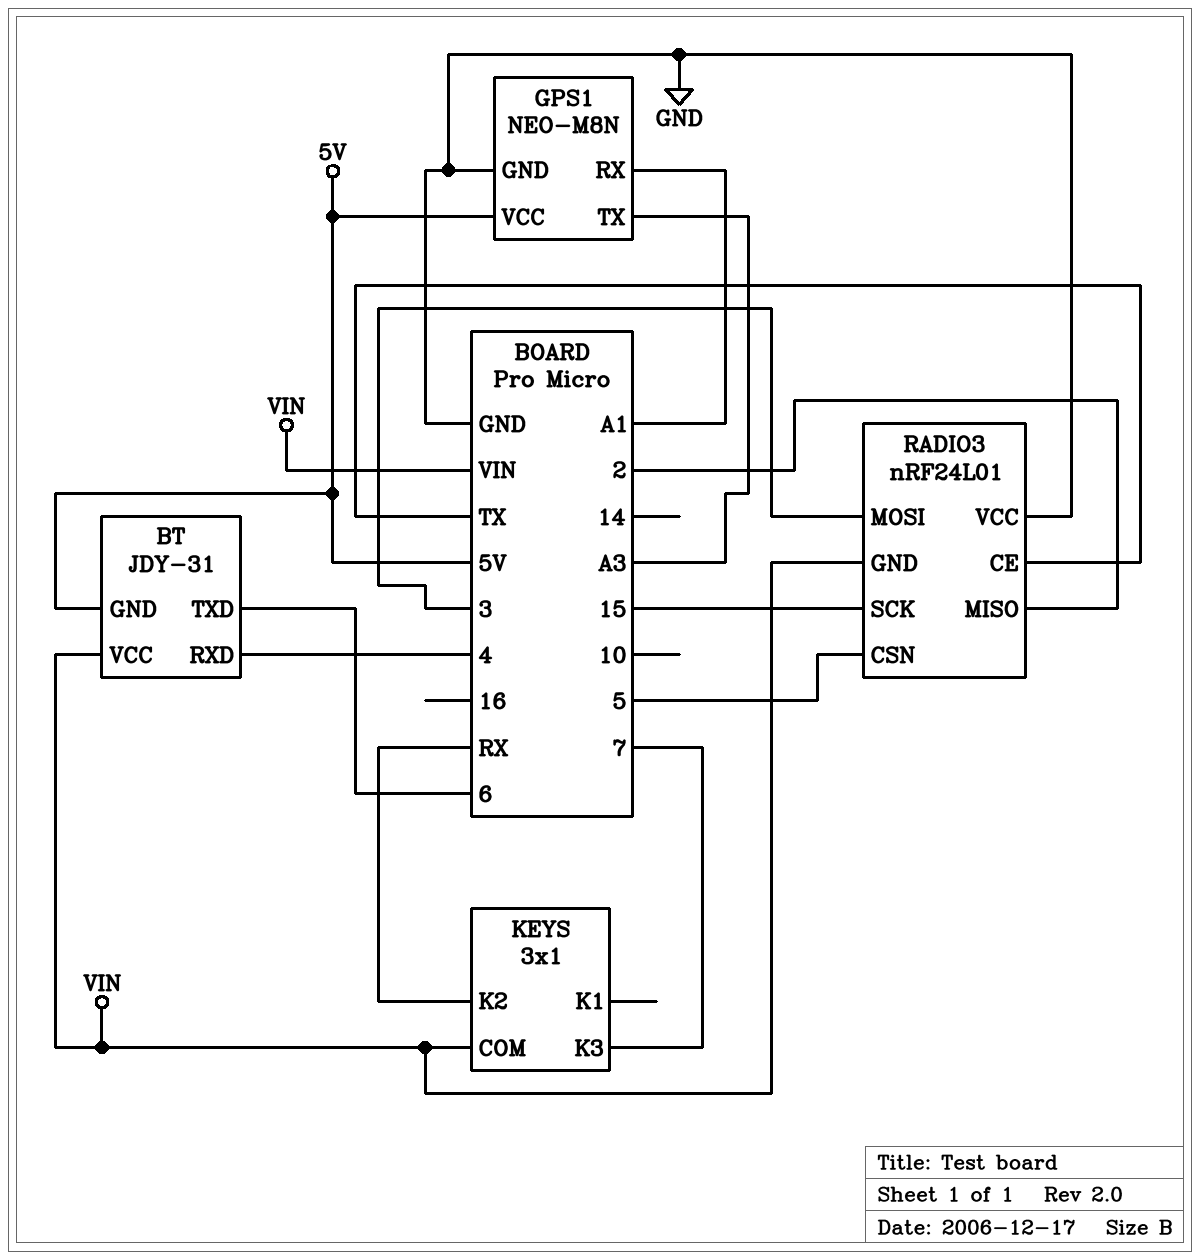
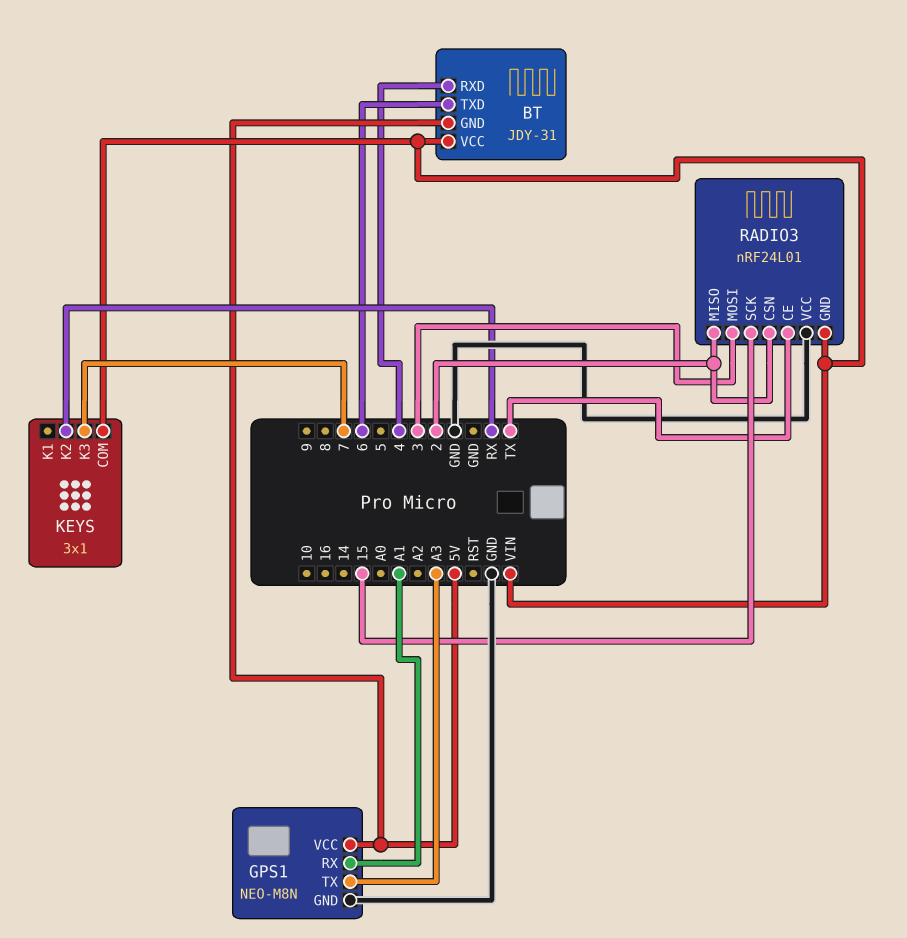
RADIO3 pin CSN: 5 -> 2

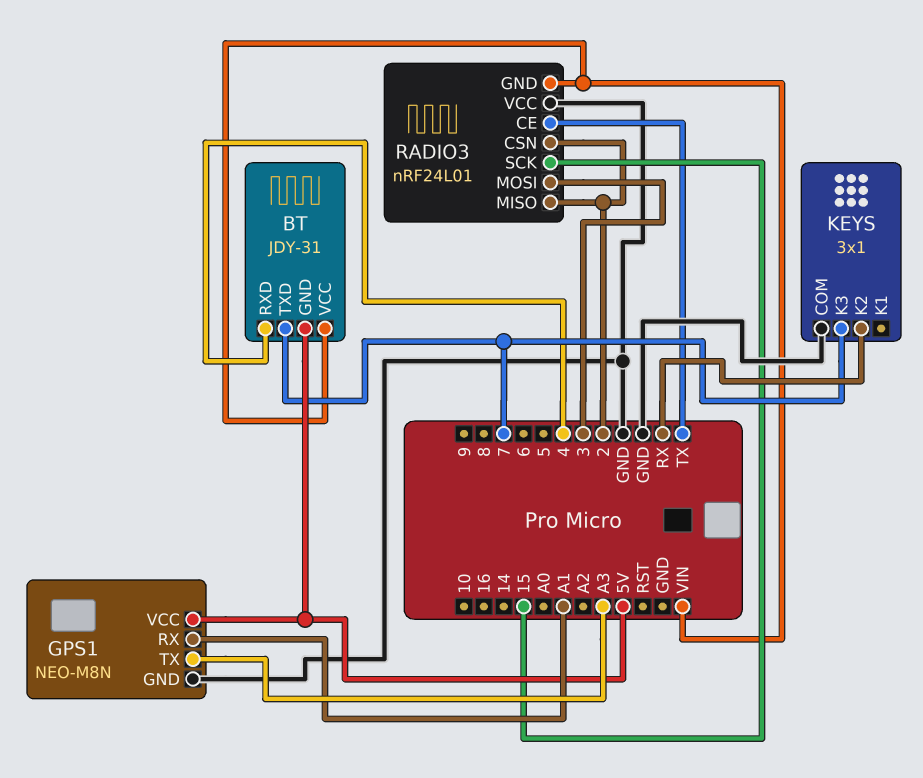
BT pin TXD: 6 -> 7
KEYS pin COM: VIN -> GND

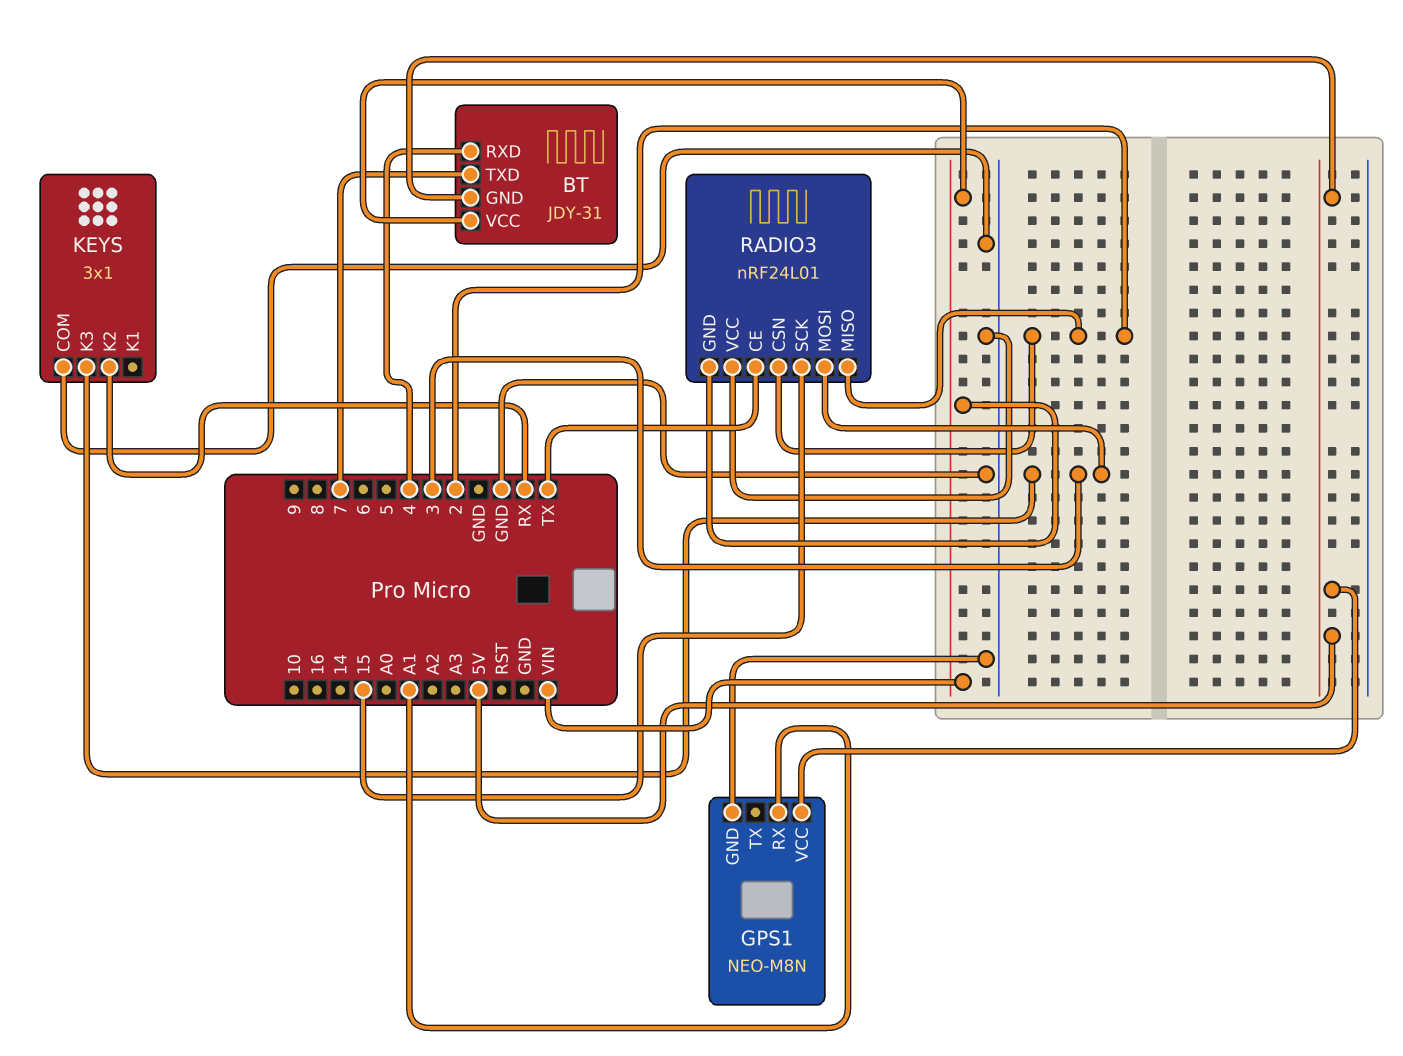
GPS1 pin TX: A3 -> none
KEYS pin K3: 7 -> 3

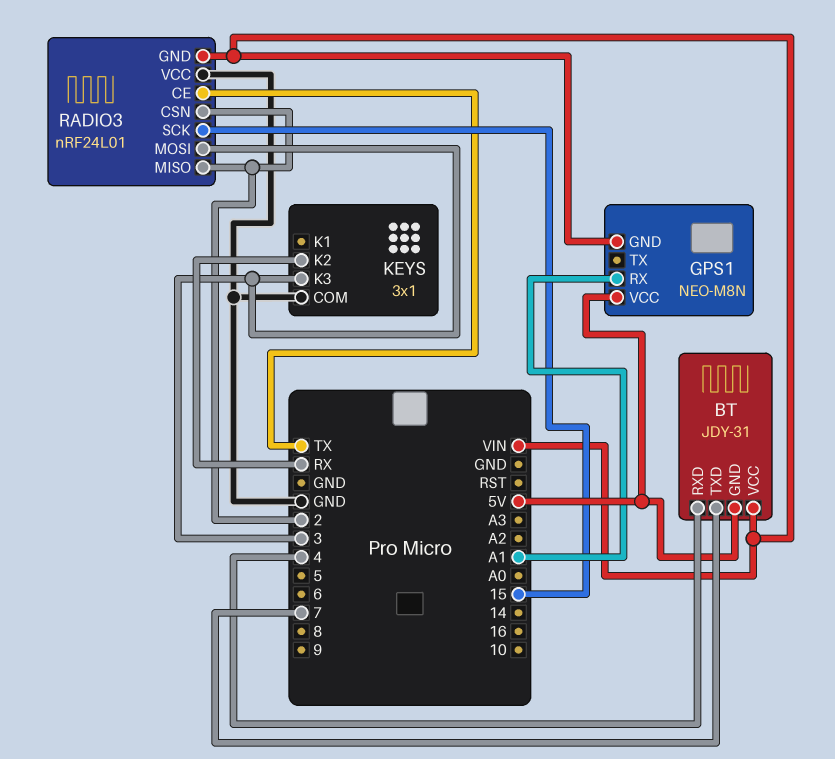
GPS1 pin GND: GND -> VIN

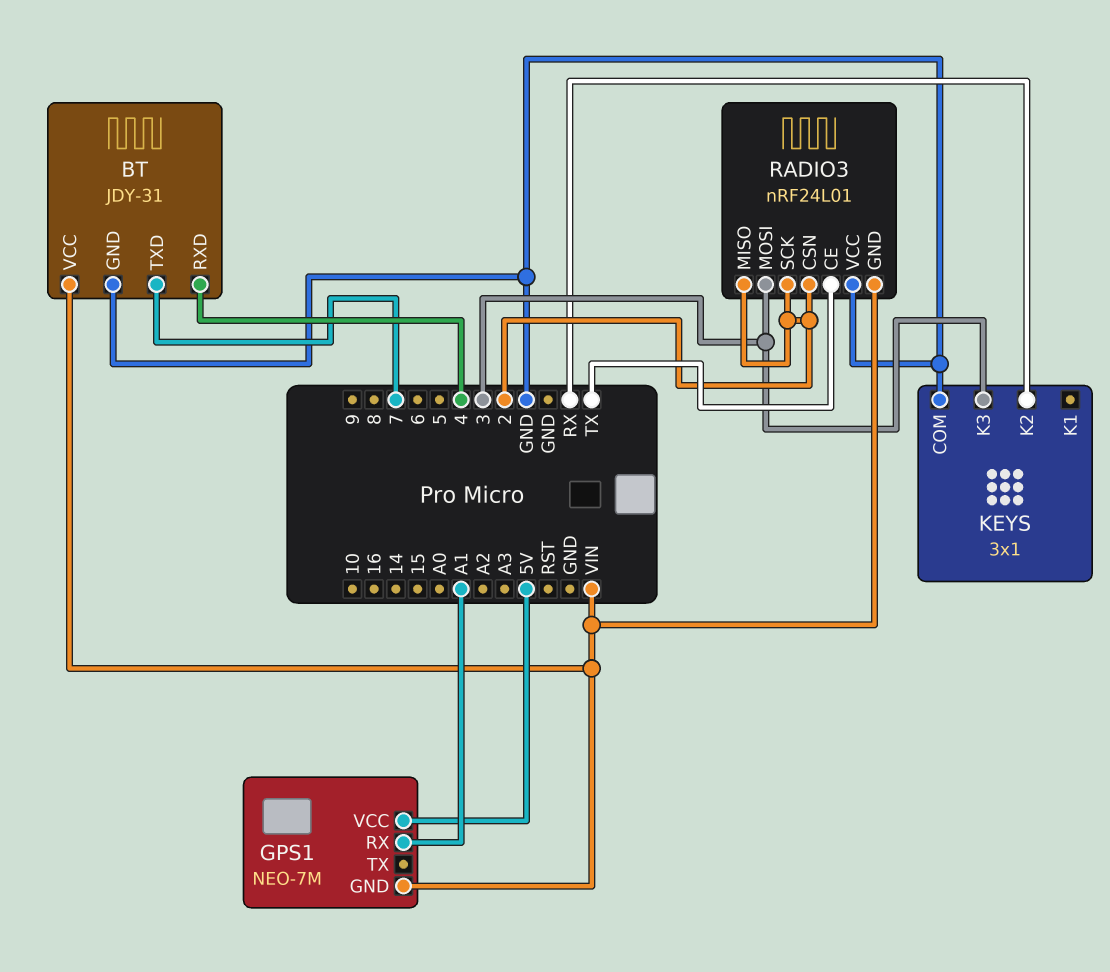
BT pin GND: 5V -> GND
GPS1: NEO-M8N -> NEO-7M
RADIO3 pin SCK: 15 -> 2

